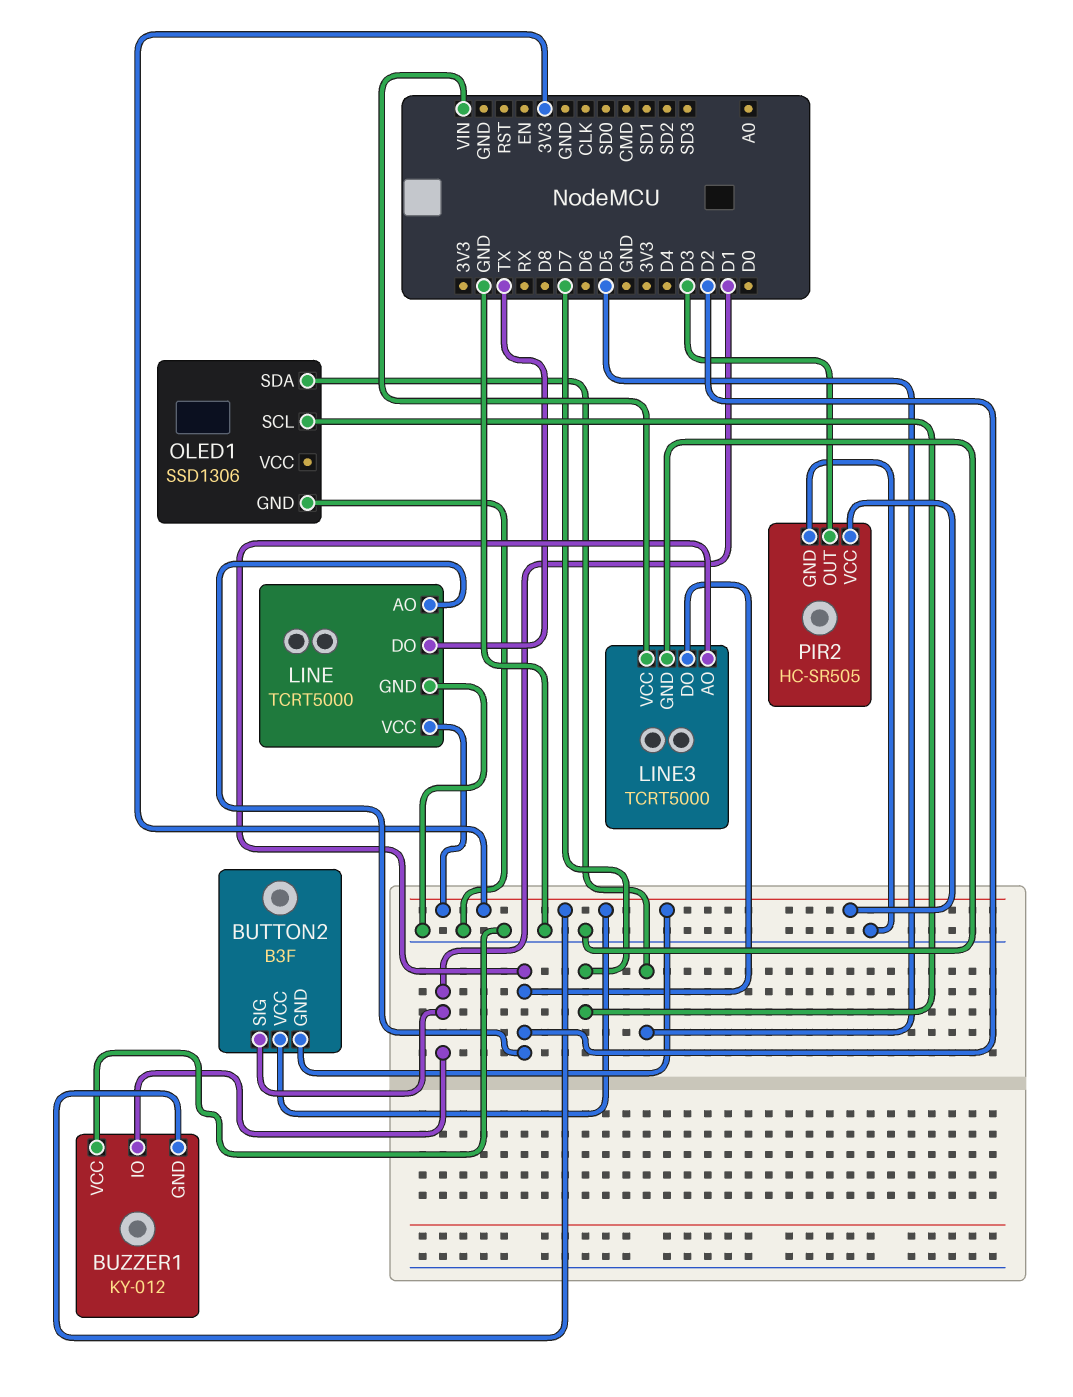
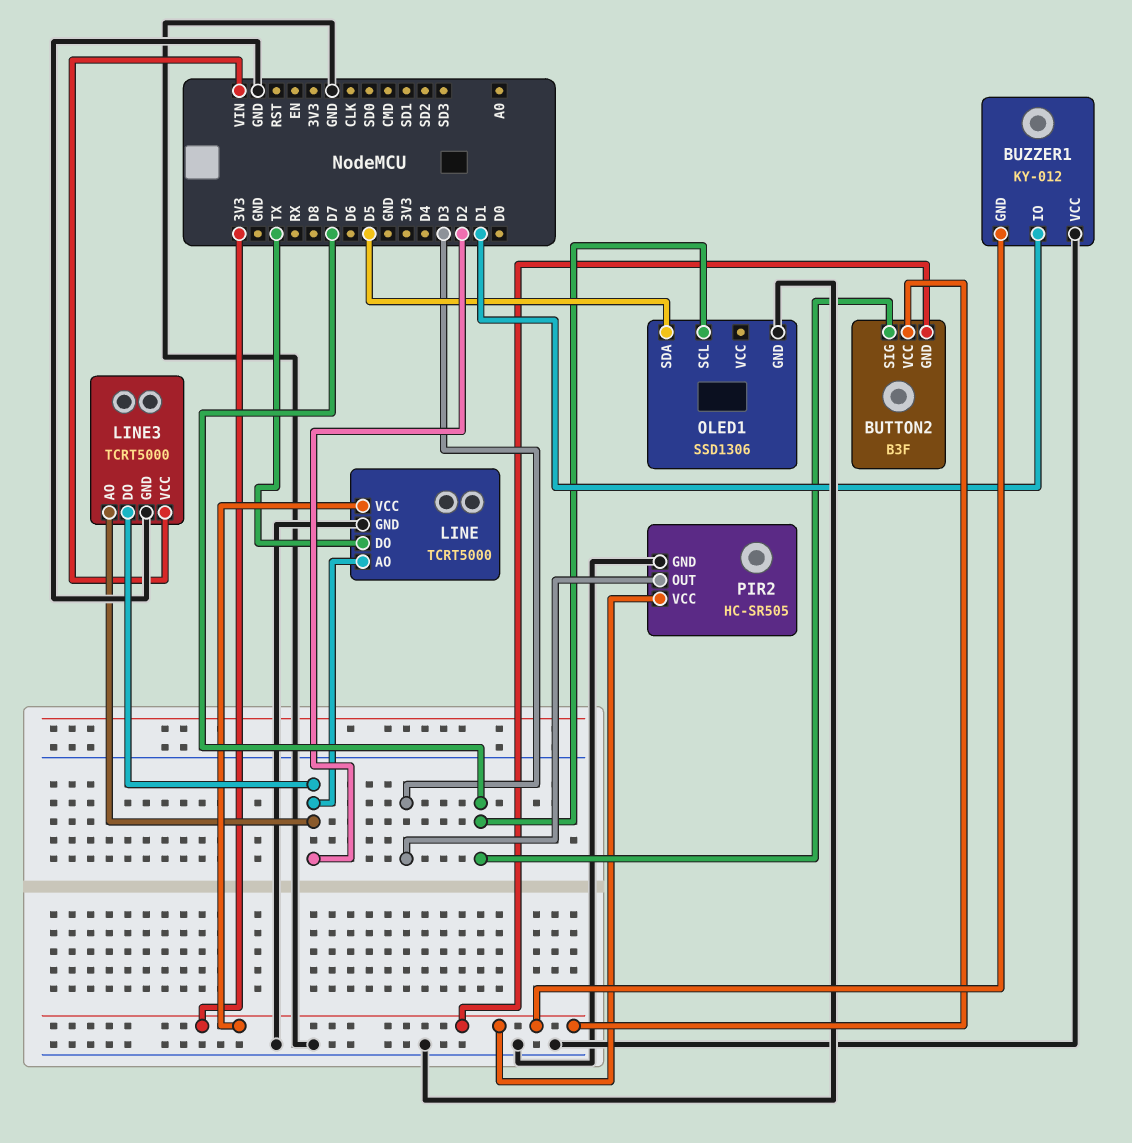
BUTTON2 pin SIG: D1 -> D7

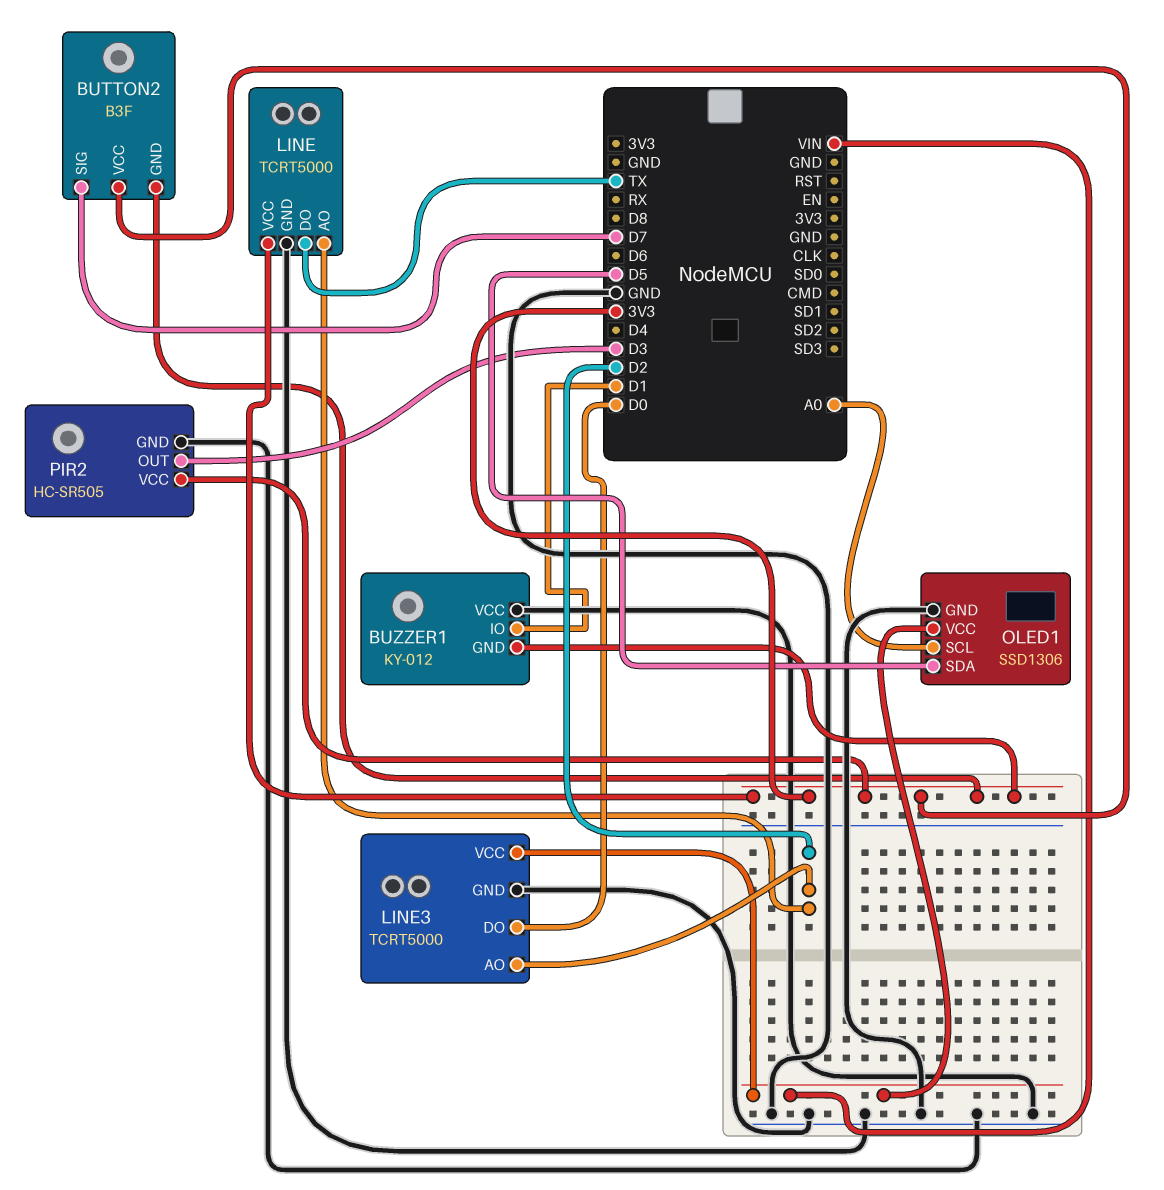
LINE3 pin DO: D2 -> D0
OLED1 pin SCL: D7 -> A0
OLED1 pin VCC: none -> VIN

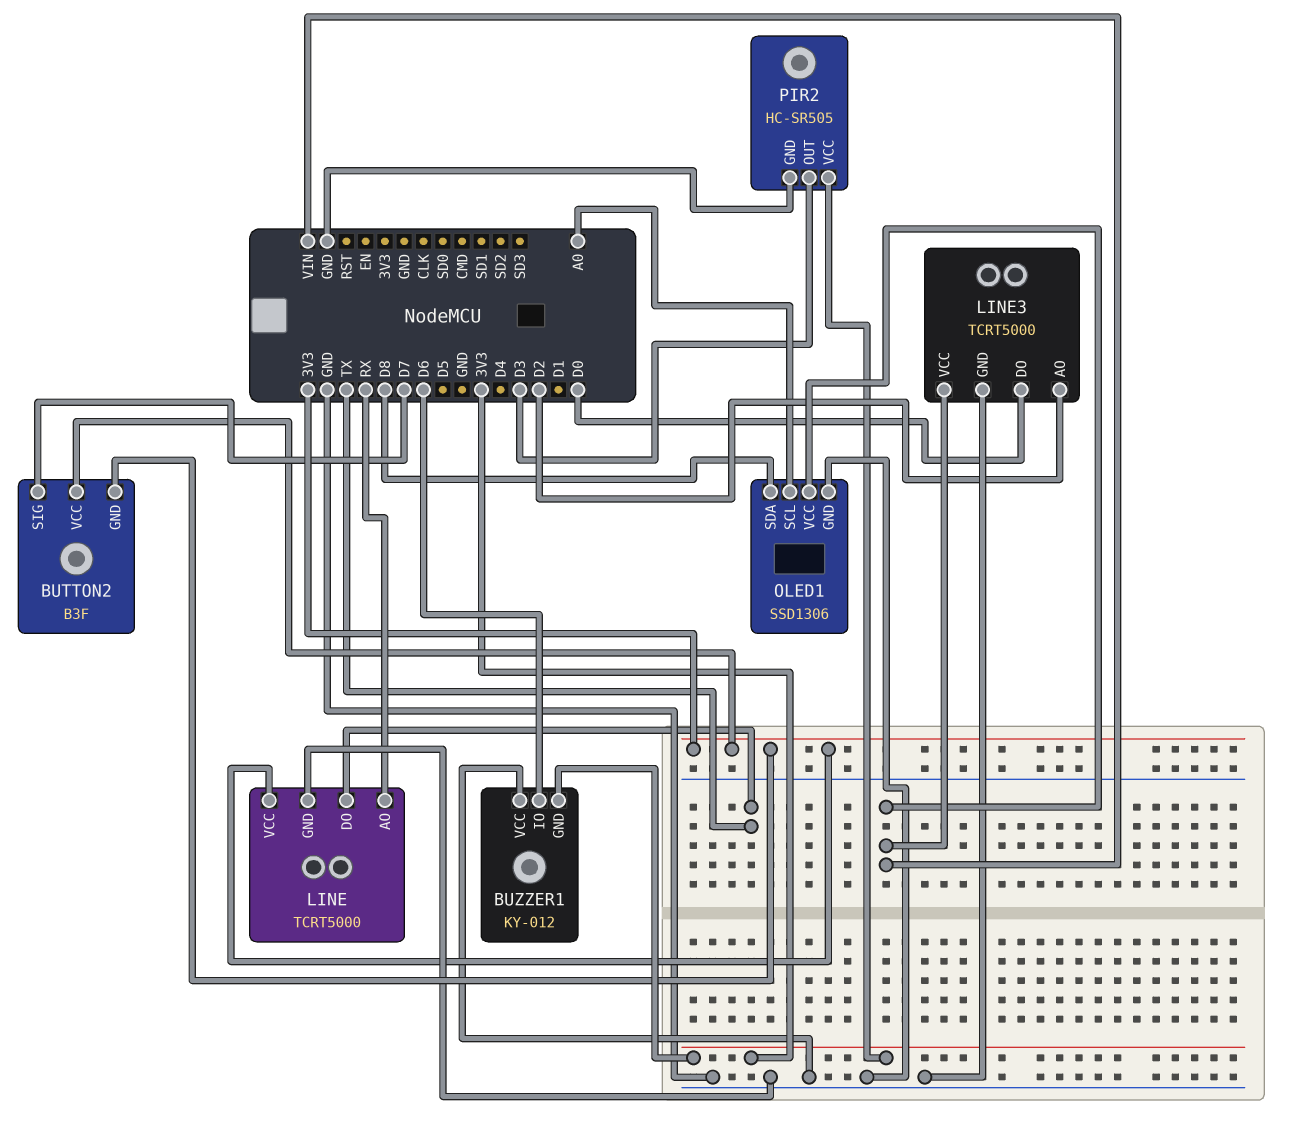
BUZZER1 pin IO: D1 -> D6
LINE pin AO: D2 -> RX
OLED1 pin SDA: D5 -> D8

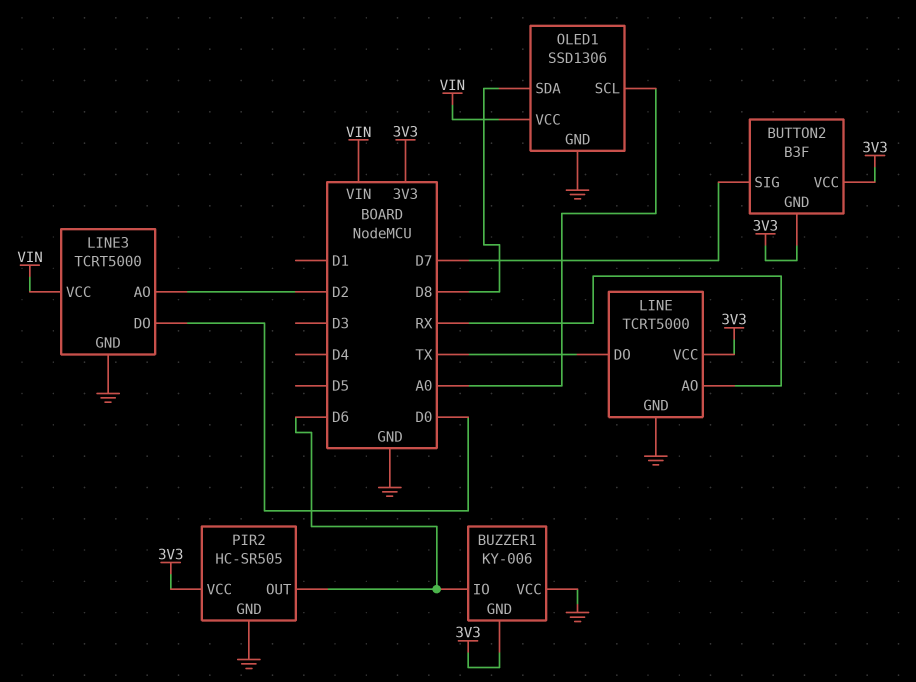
BUZZER1: KY-012 -> KY-006
PIR2 pin OUT: D3 -> D6

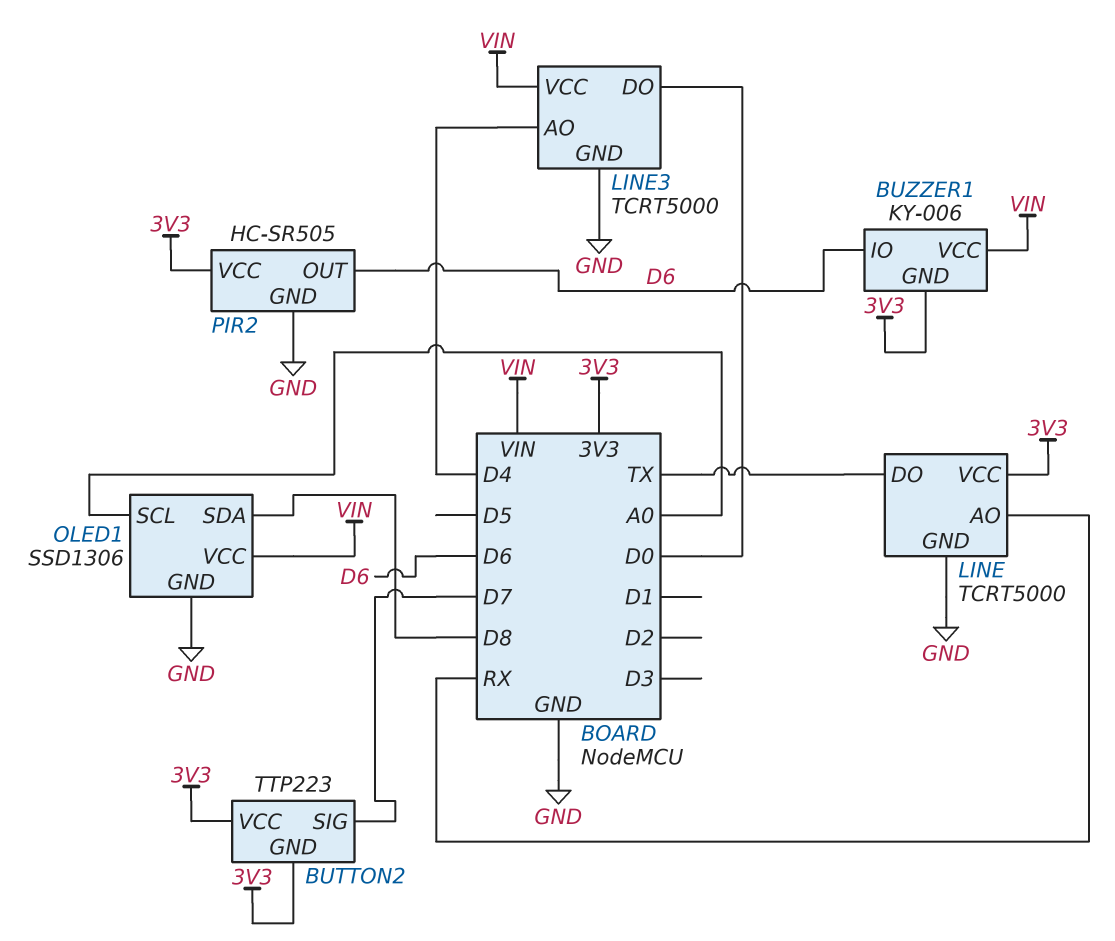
BUTTON2: B3F -> TTP223
BUZZER1 pin VCC: GND -> VIN
LINE3 pin AO: D2 -> D4

